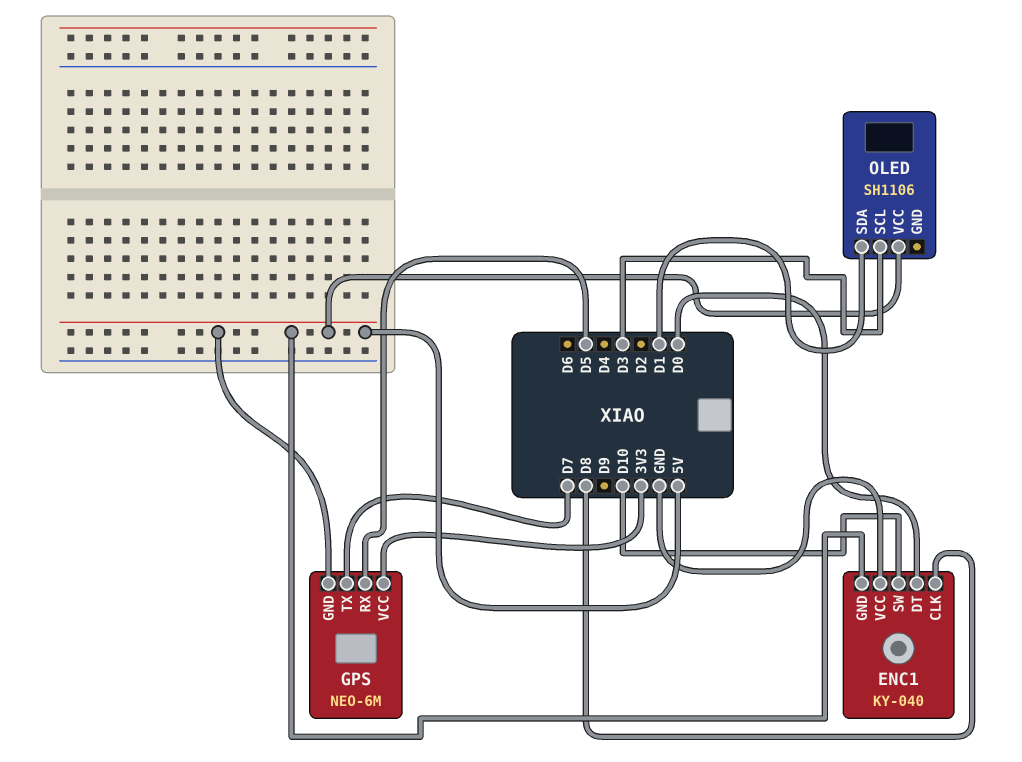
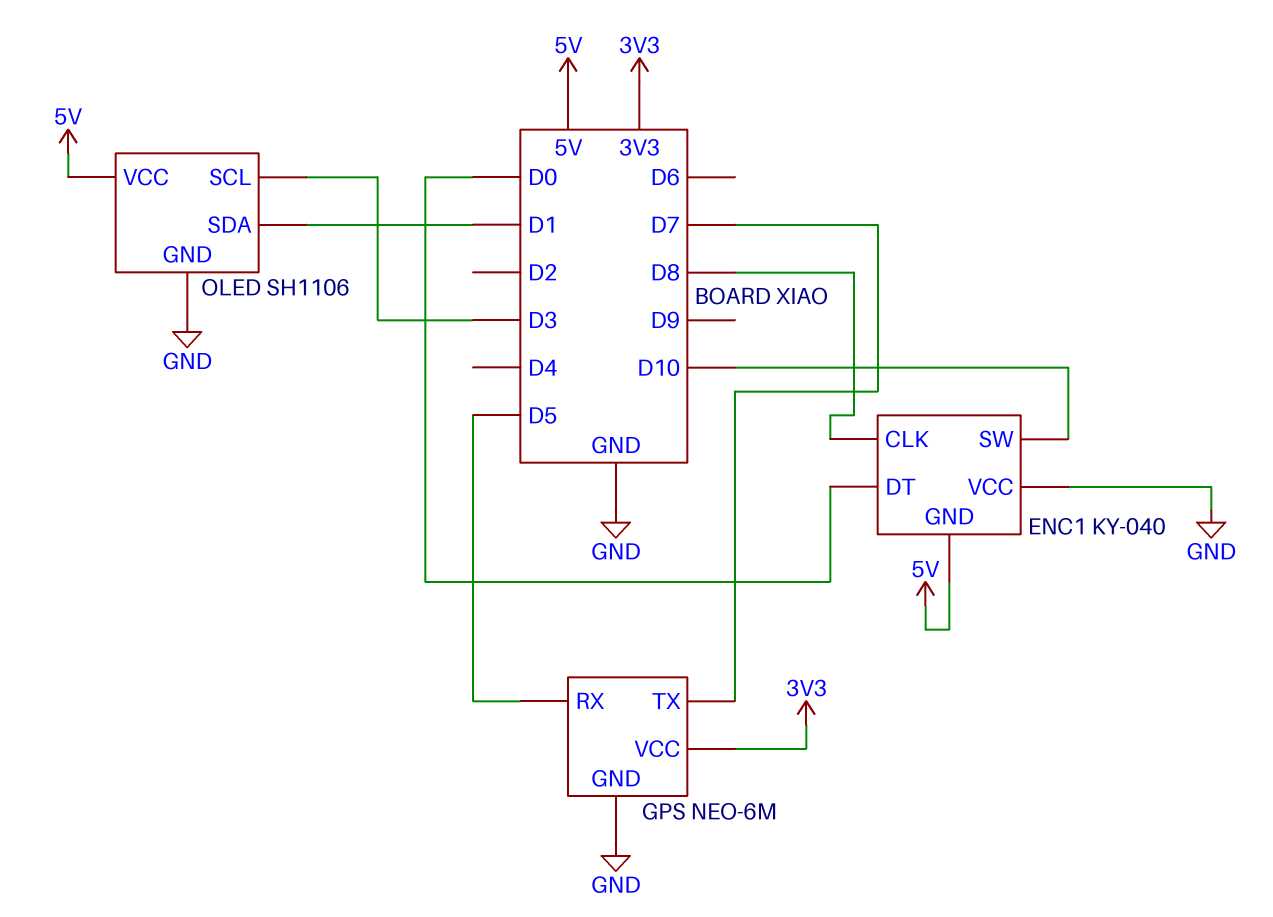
GPS pin GND: 5V -> GND
OLED pin GND: none -> GND

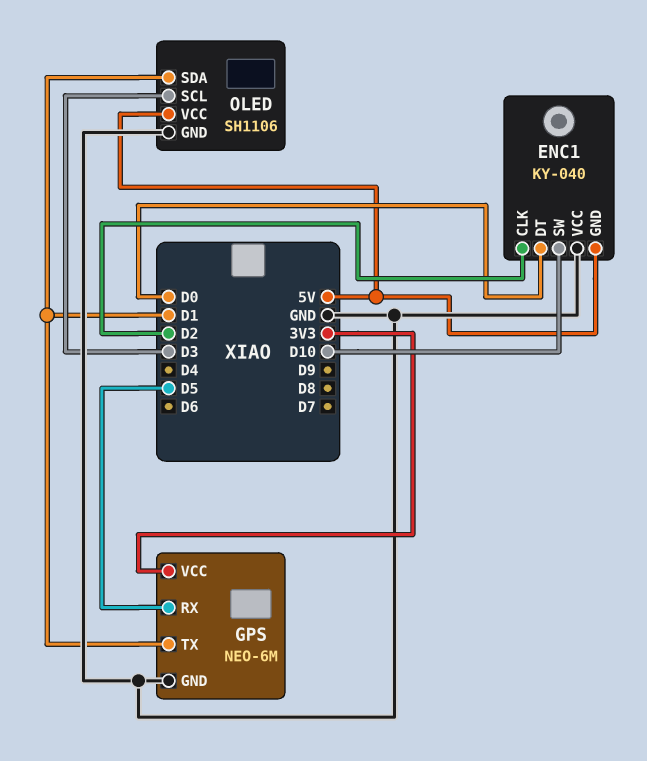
ENC1 pin CLK: D8 -> D2
GPS pin TX: D7 -> D1

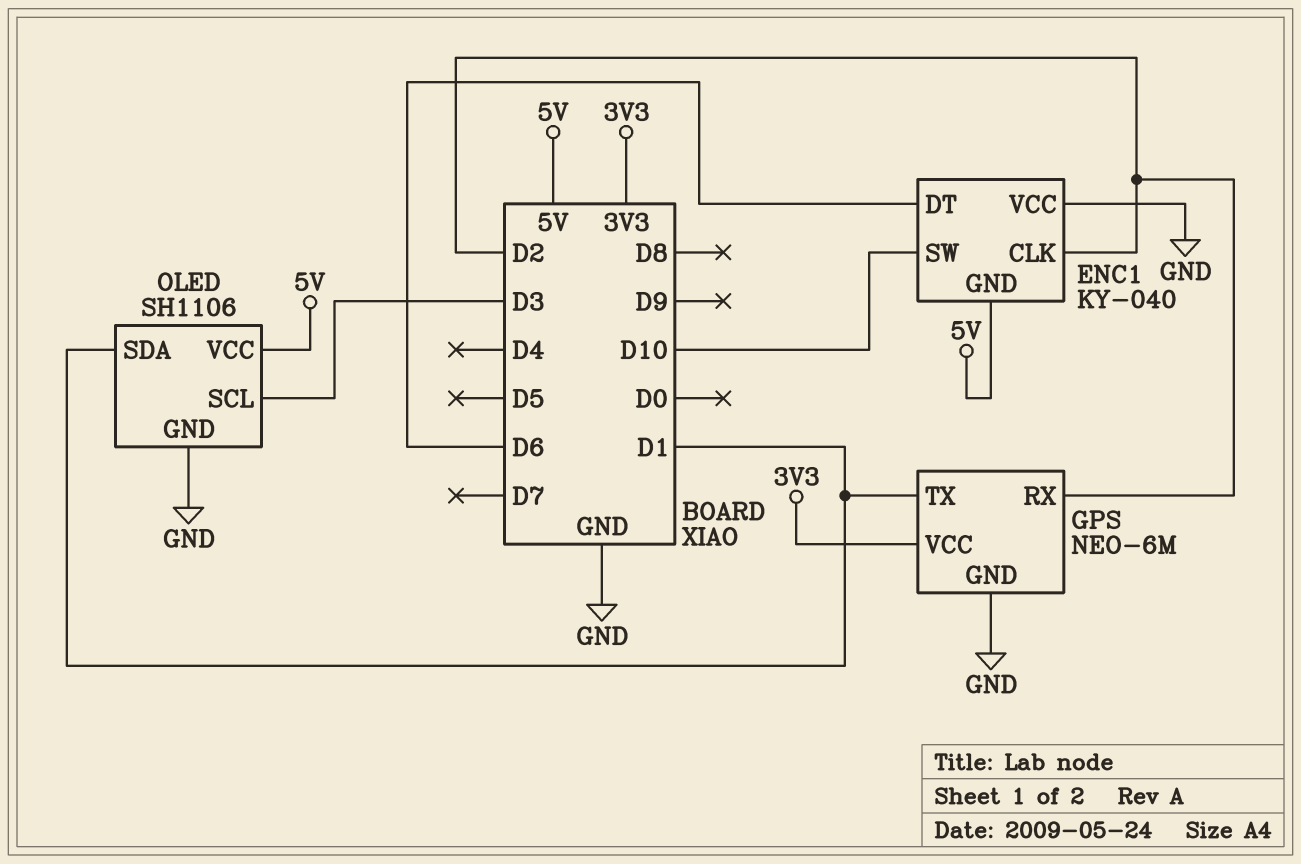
ENC1 pin DT: D0 -> D6
GPS pin RX: D5 -> D2

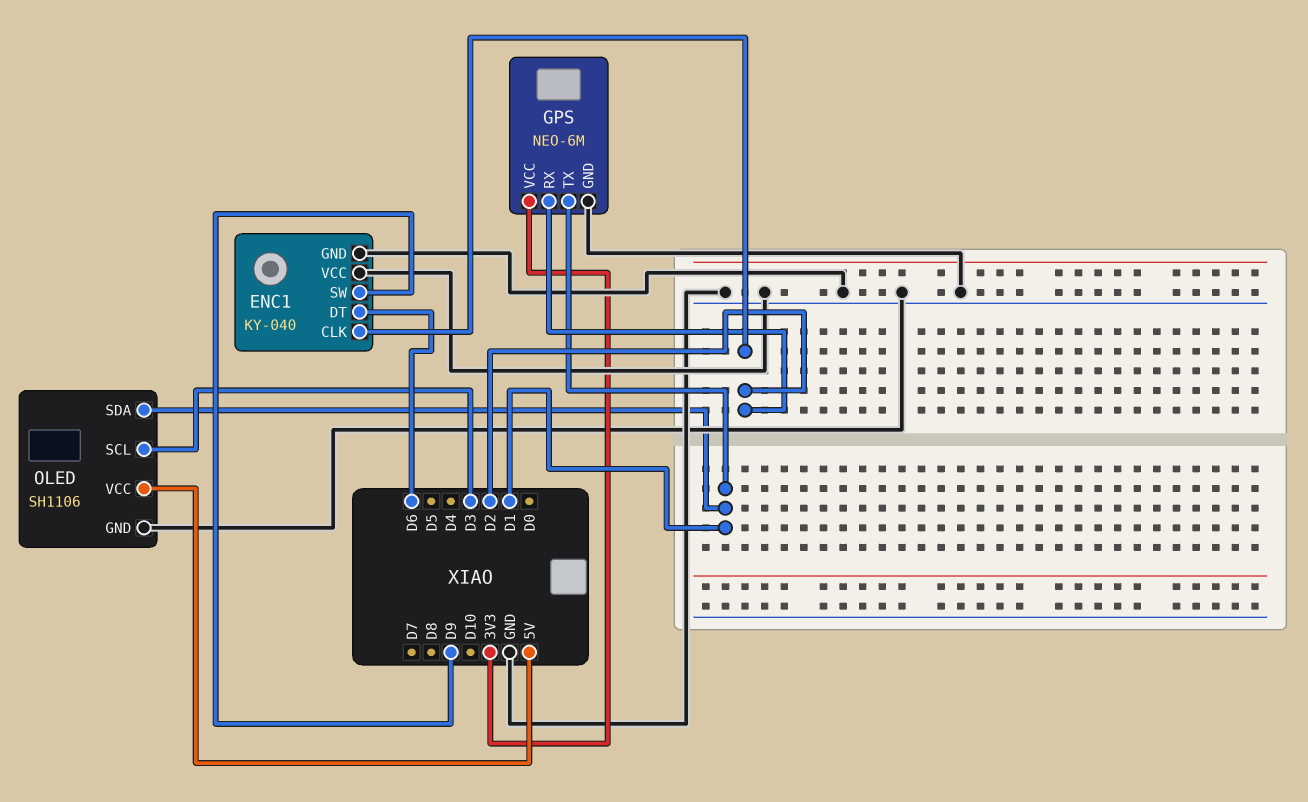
ENC1 pin GND: 5V -> GND
ENC1 pin SW: D10 -> D9

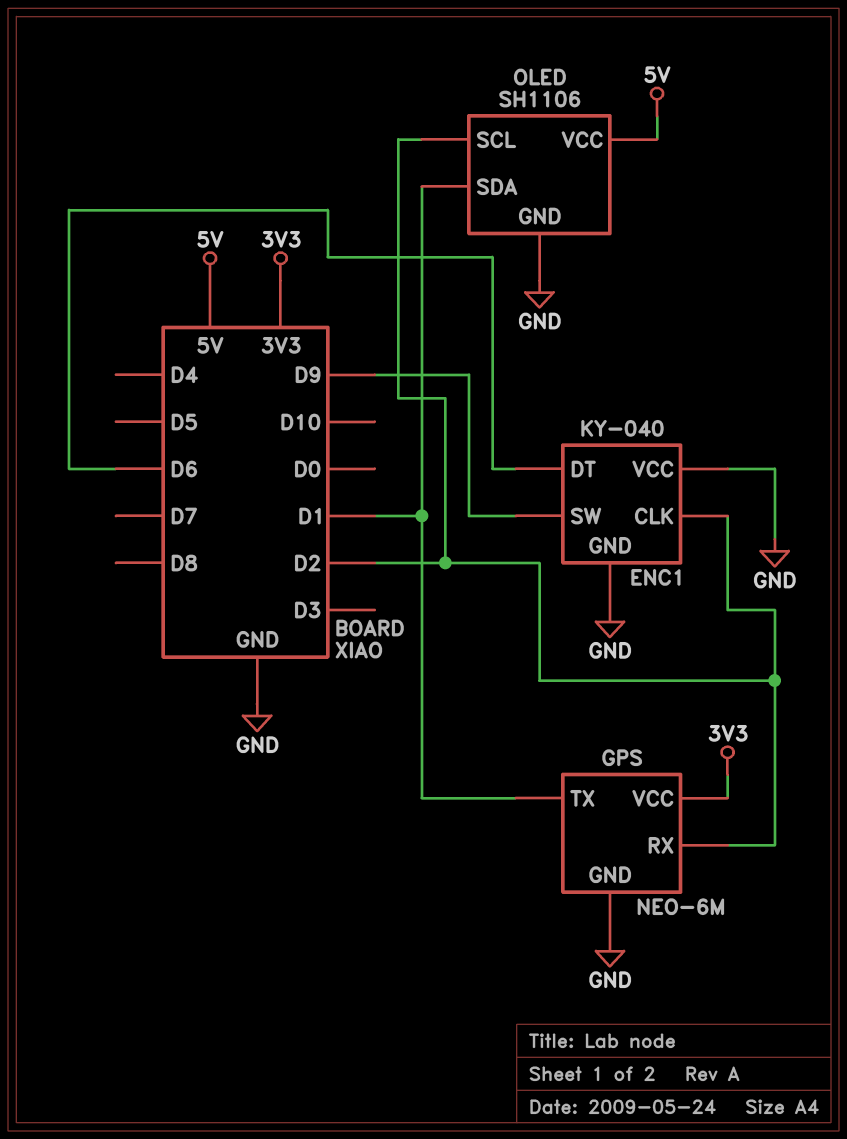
OLED pin SCL: D3 -> D2

